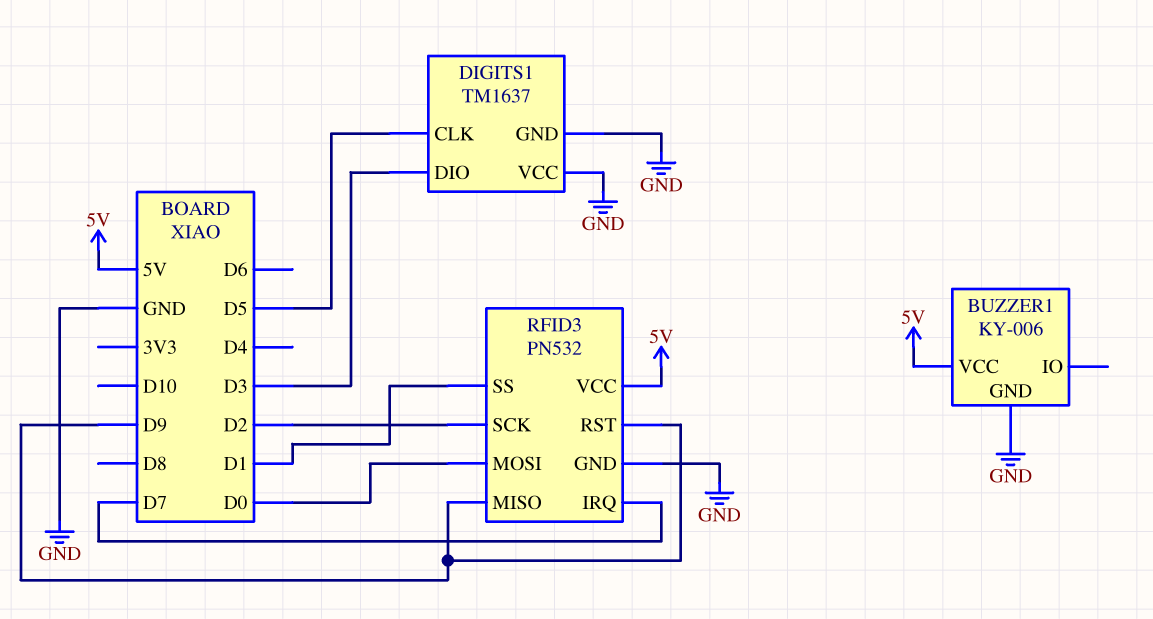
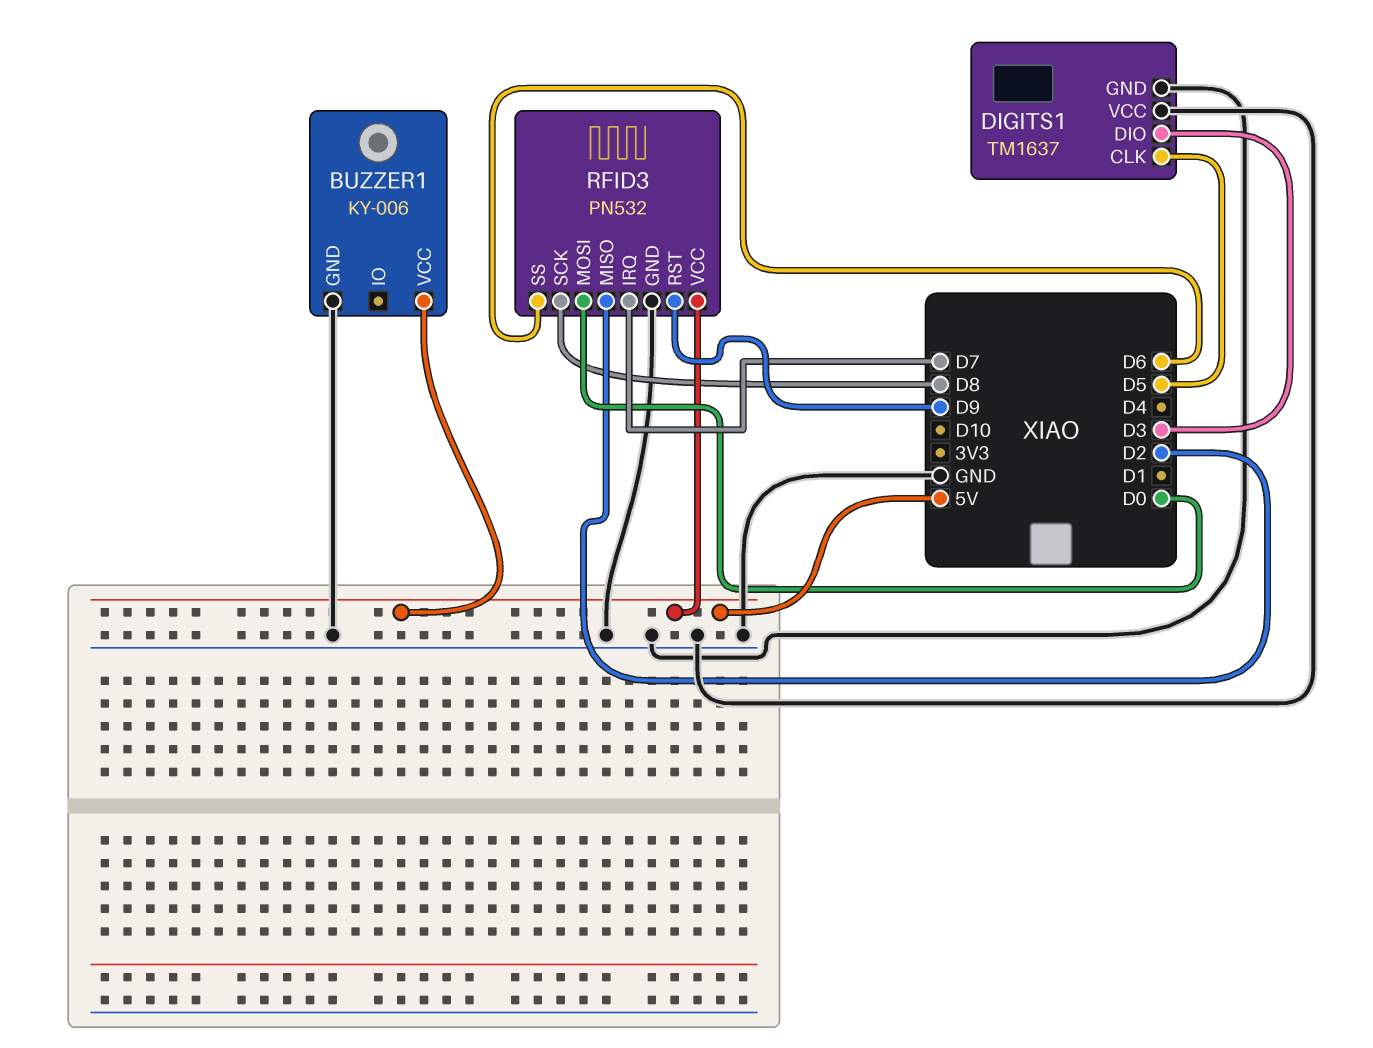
RFID3 pin MISO: D9 -> D2
RFID3 pin SCK: D2 -> D8
RFID3 pin SS: D1 -> D6

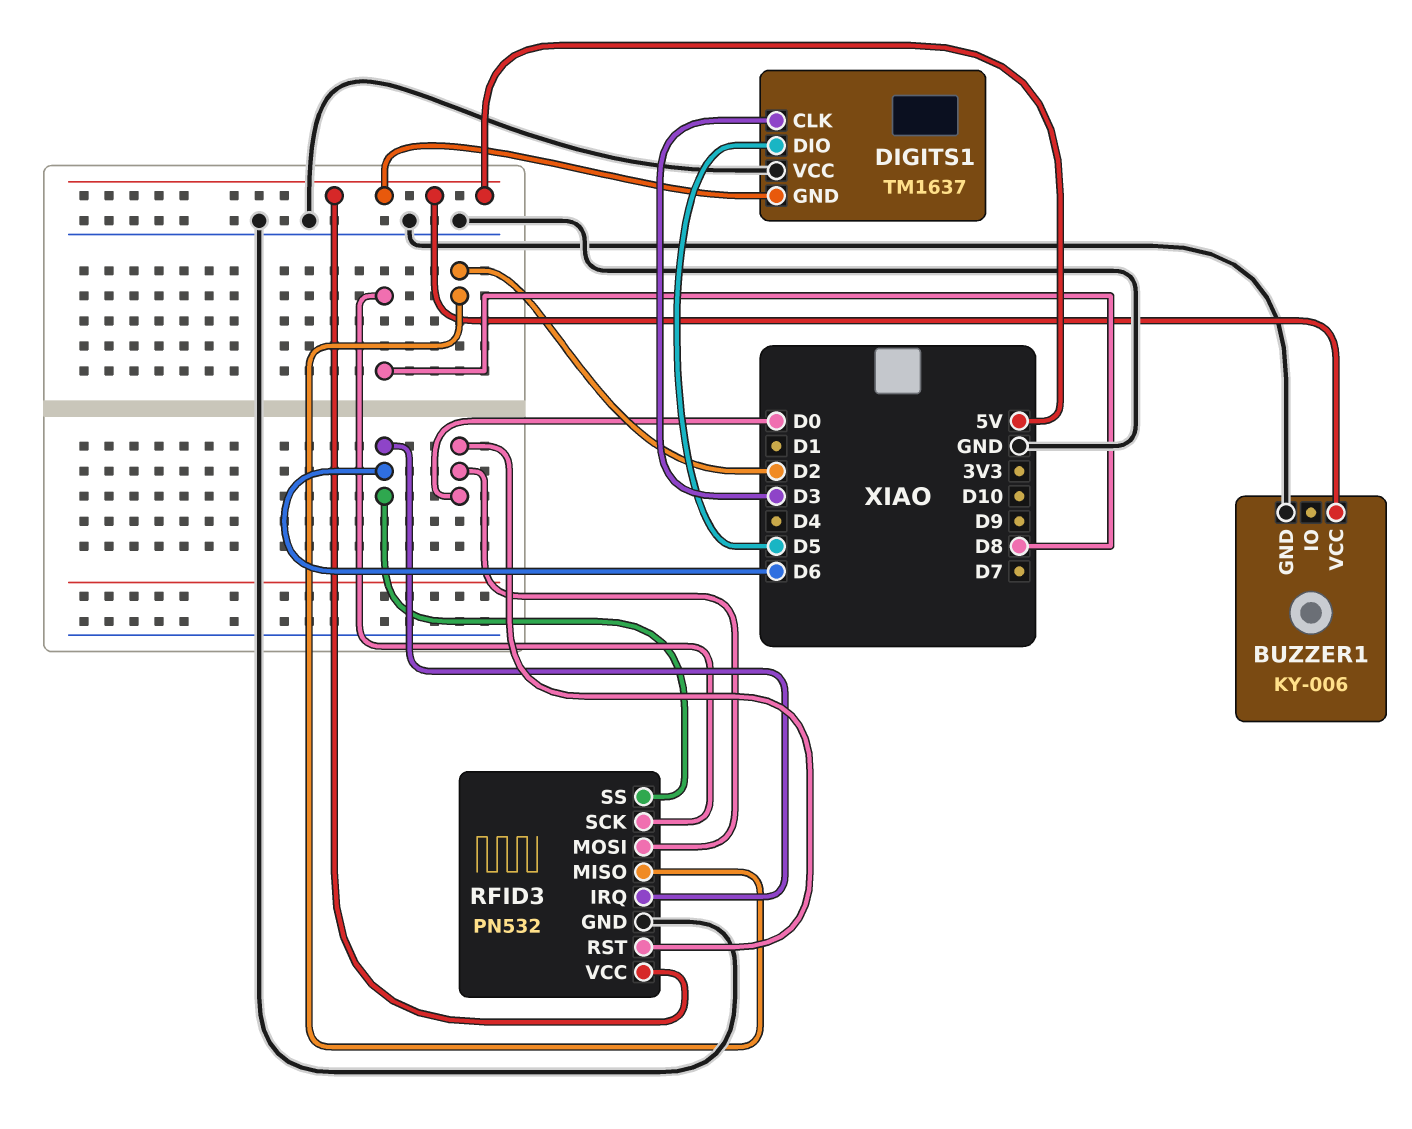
DIGITS1 pin CLK: D5 -> D3
DIGITS1 pin DIO: D3 -> D5
DIGITS1 pin GND: GND -> 5V
RFID3 pin IRQ: D7 -> D6
RFID3 pin RST: D9 -> D0

